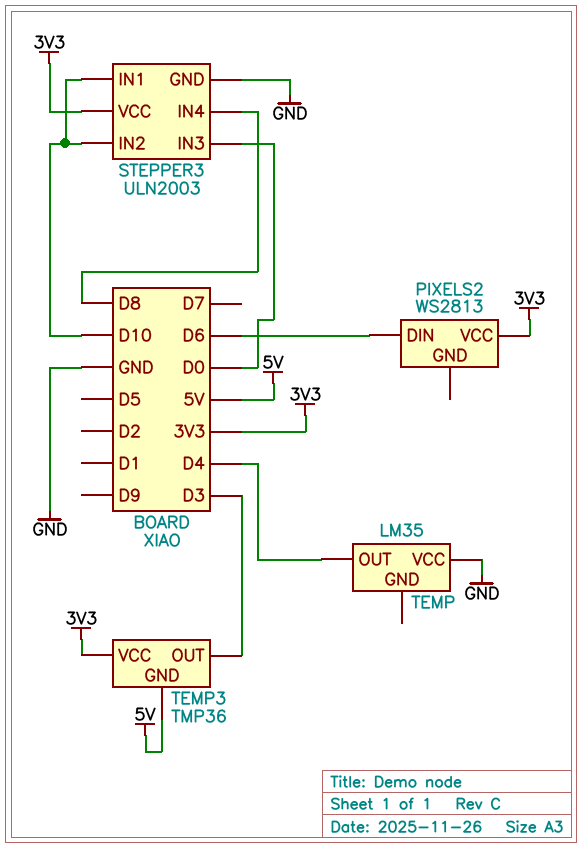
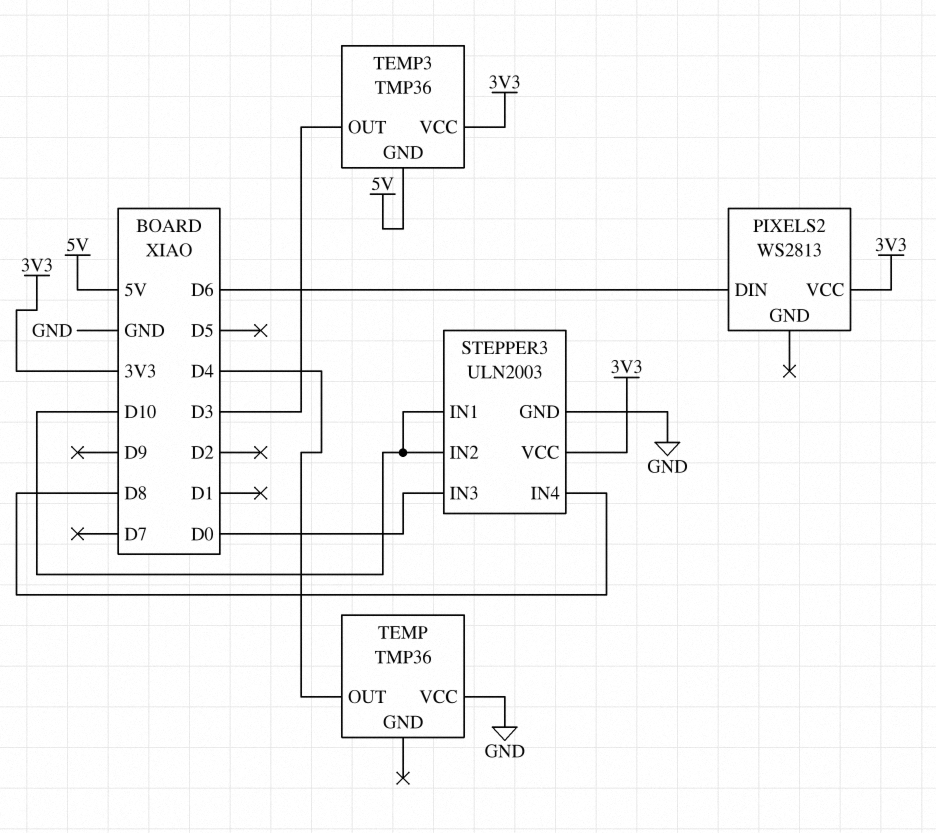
TEMP: LM35 -> TMP36

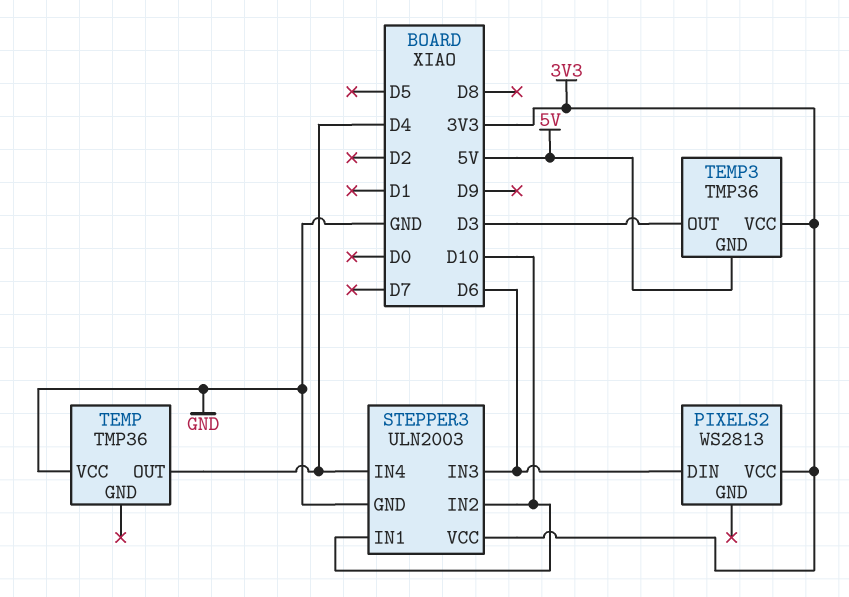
STEPPER3 pin IN3: D0 -> D6
STEPPER3 pin IN4: D8 -> D4

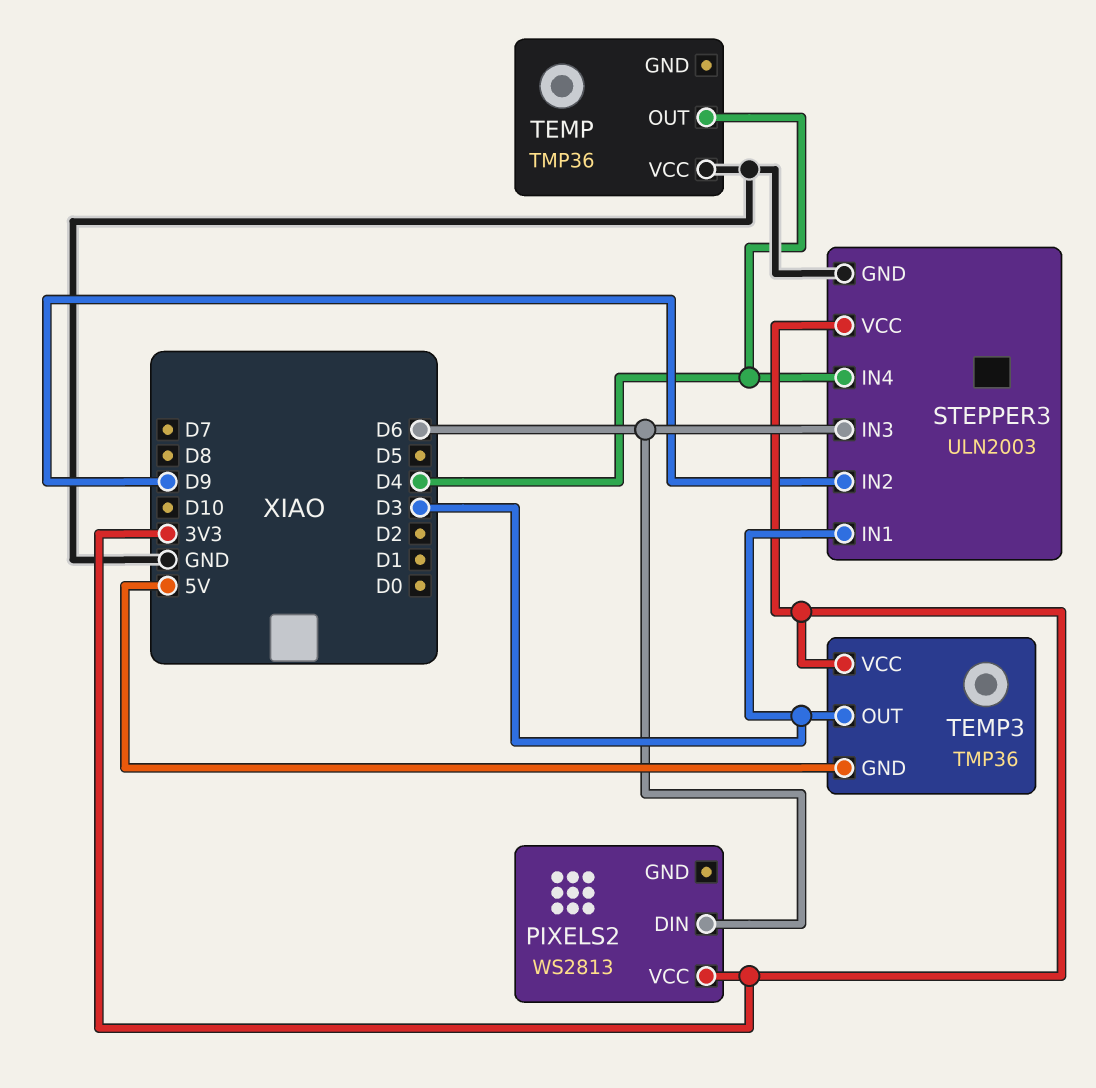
STEPPER3 pin IN1: D10 -> D3
STEPPER3 pin IN2: D10 -> D9

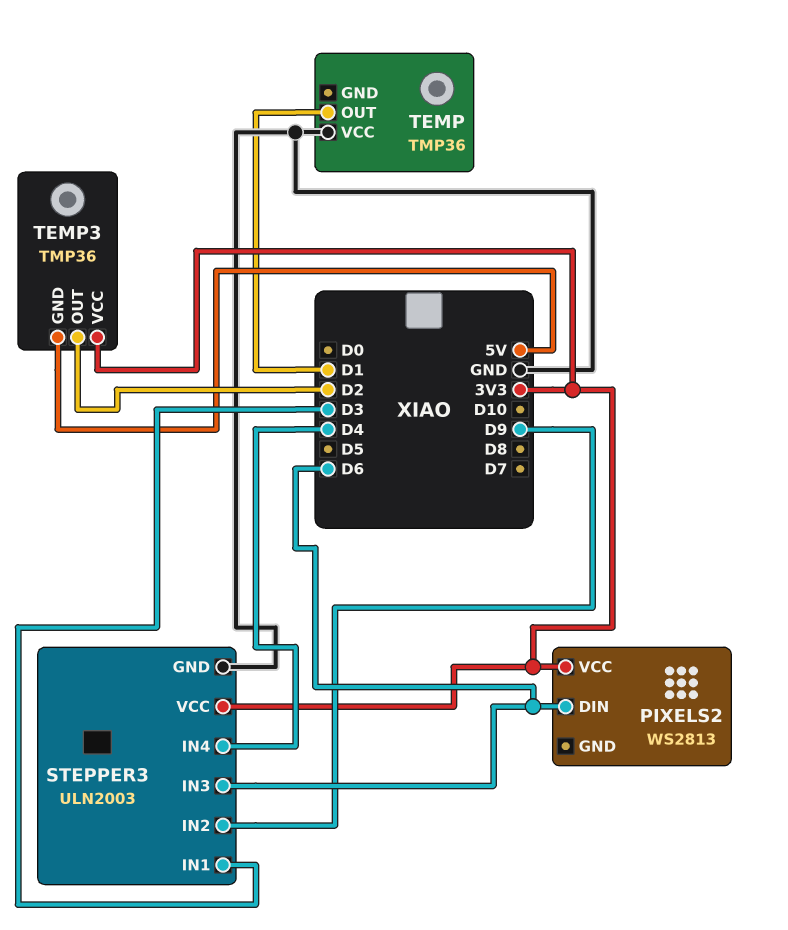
TEMP pin OUT: D4 -> D1
TEMP3 pin OUT: D3 -> D2

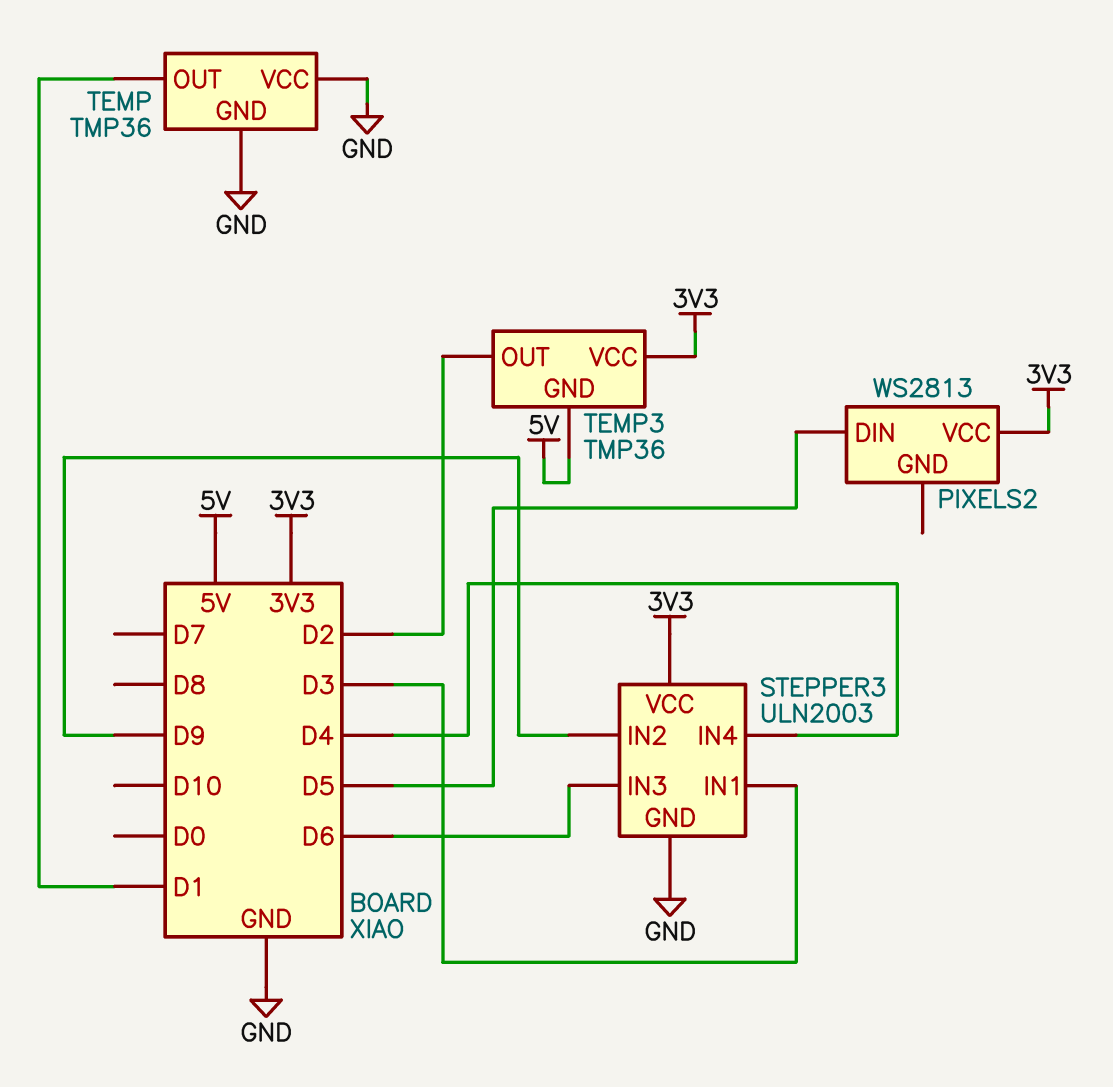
PIXELS2 pin DIN: D6 -> D5
TEMP pin GND: none -> GND

